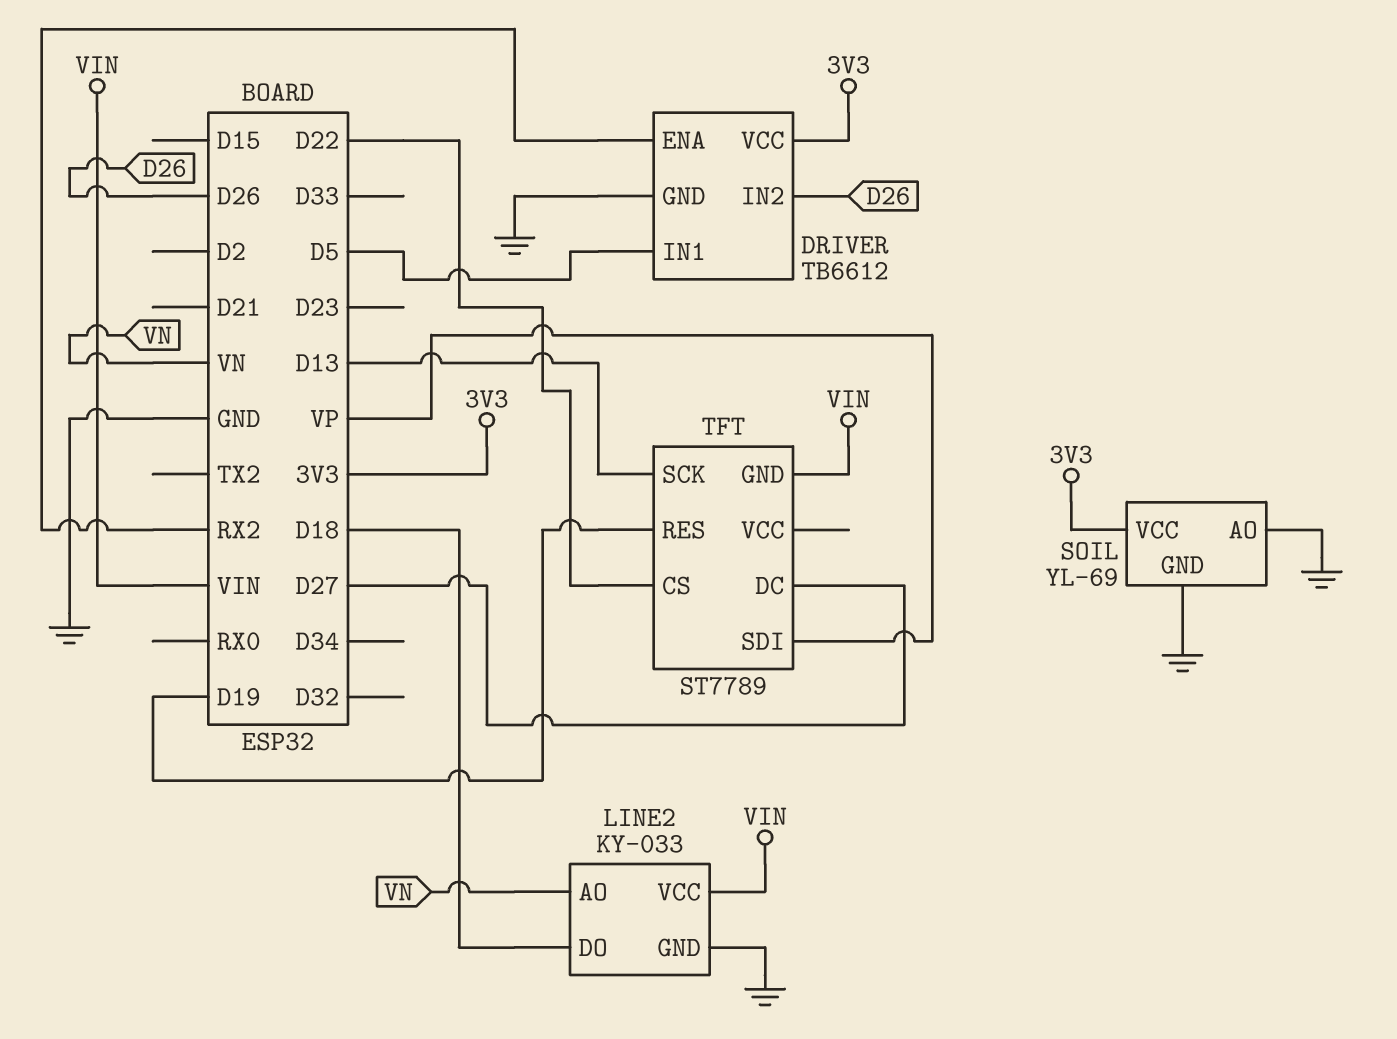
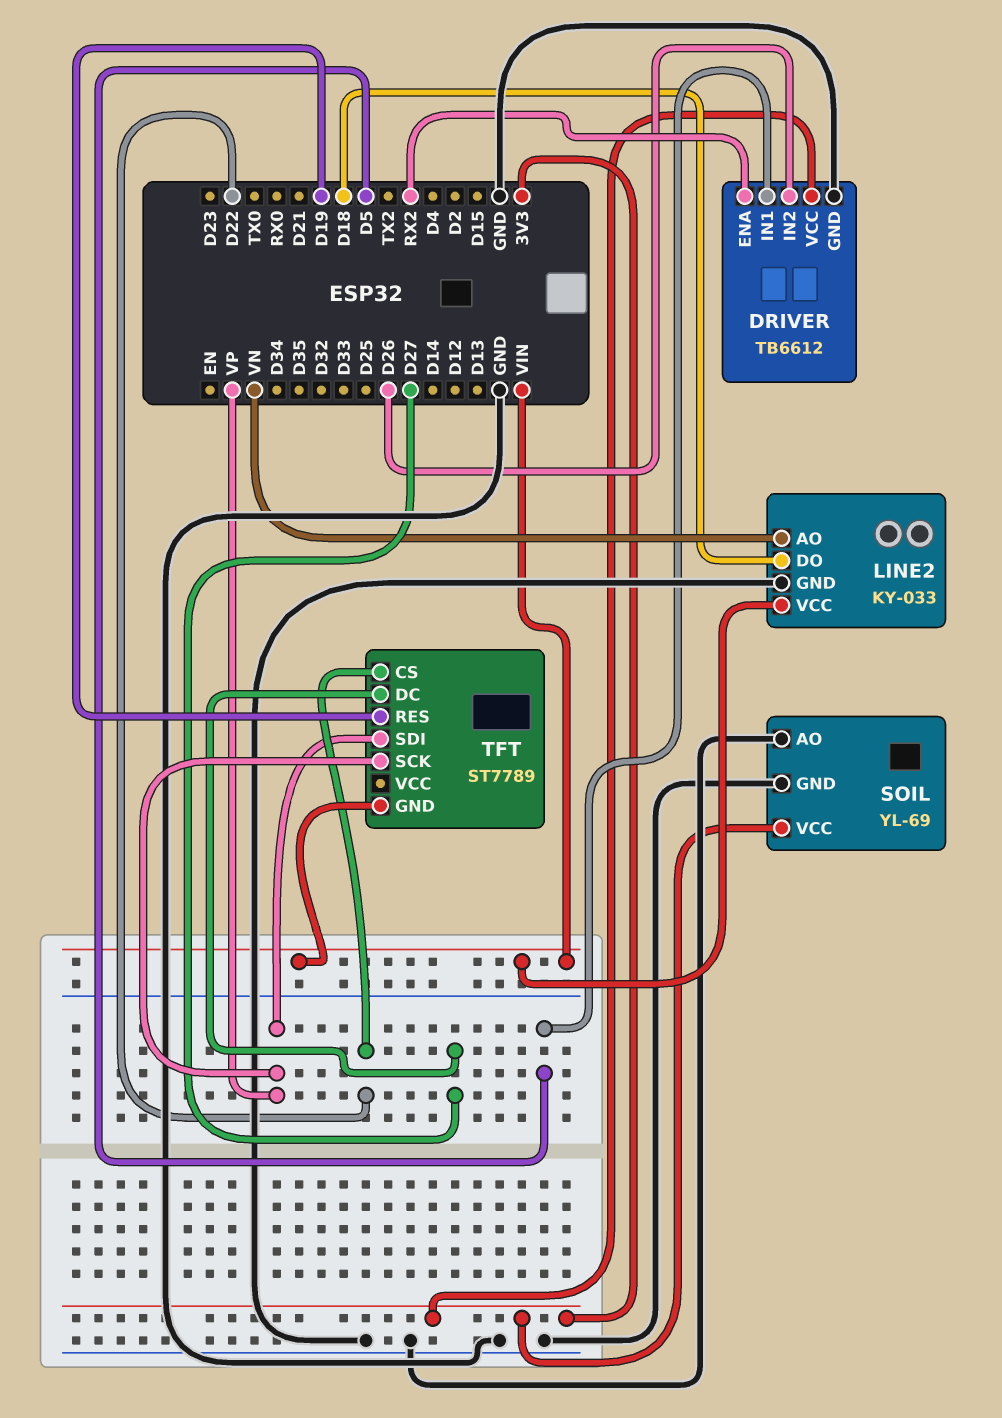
TFT pin SCK: D13 -> VP

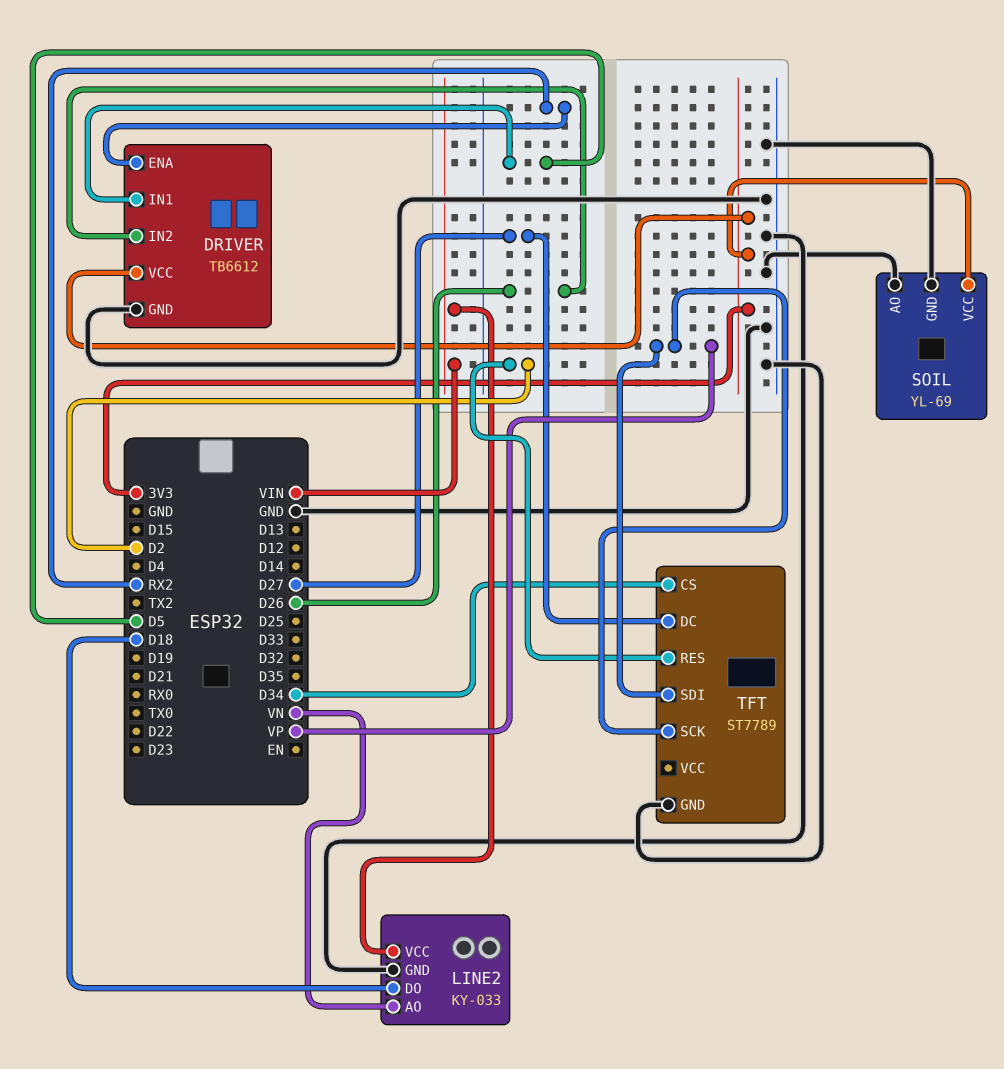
TFT pin CS: D22 -> D34
TFT pin GND: VIN -> GND
TFT pin RES: D19 -> D2

